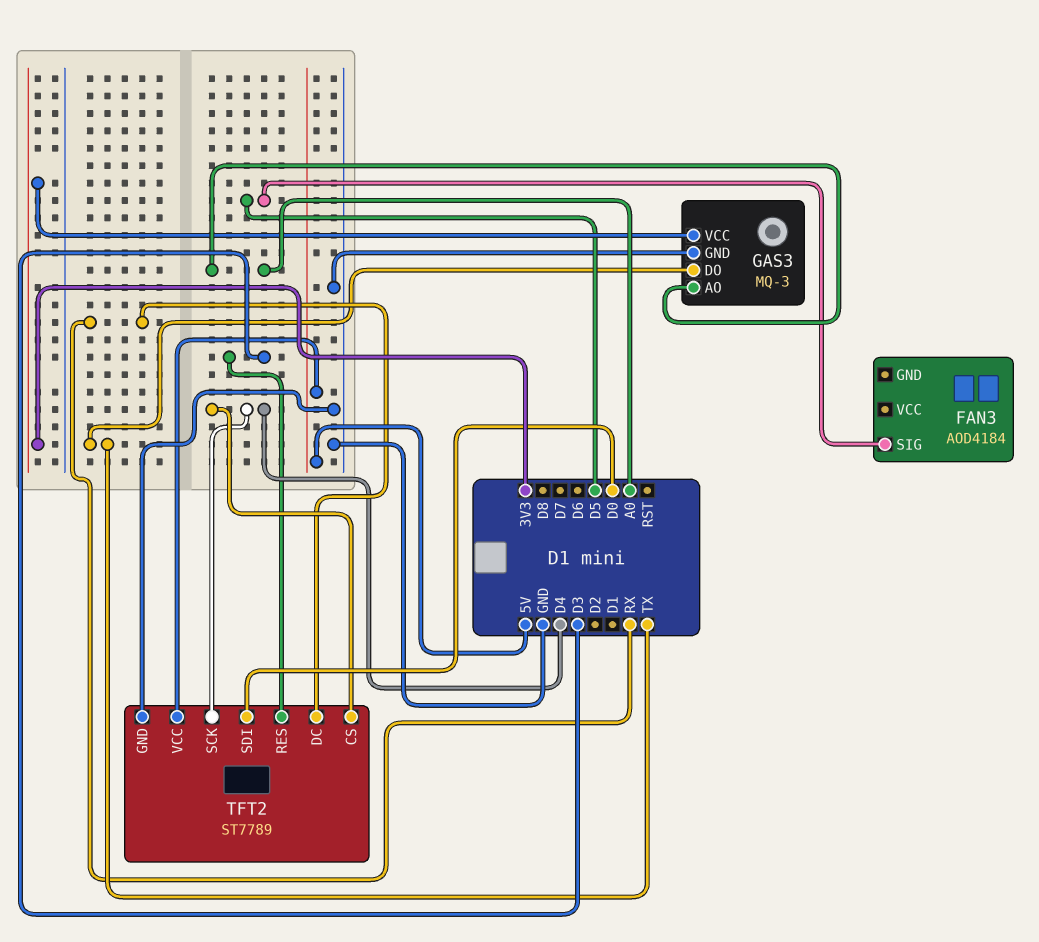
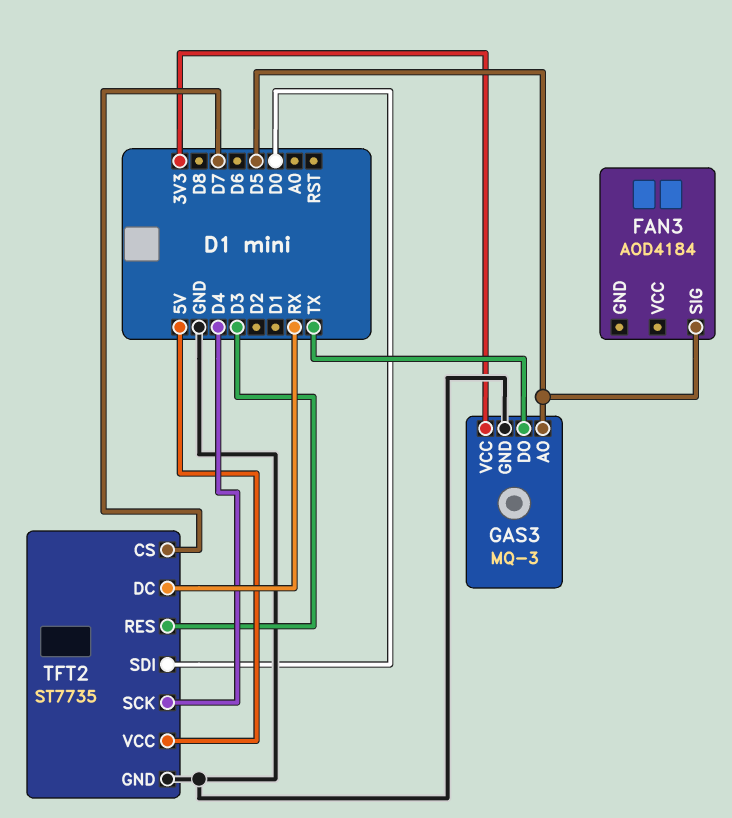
GAS3 pin AO: A0 -> D5
TFT2: ST7789 -> ST7735
TFT2 pin CS: D4 -> D7

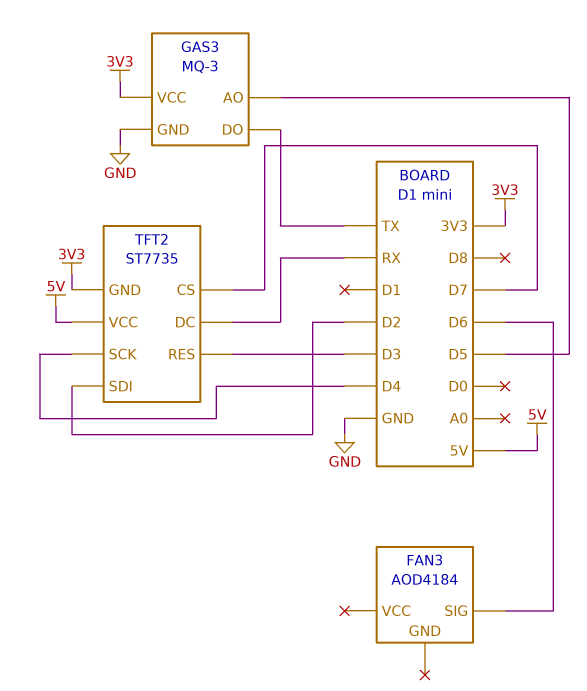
FAN3 pin SIG: D5 -> D6
TFT2 pin GND: GND -> 3V3
TFT2 pin SDI: D0 -> D2

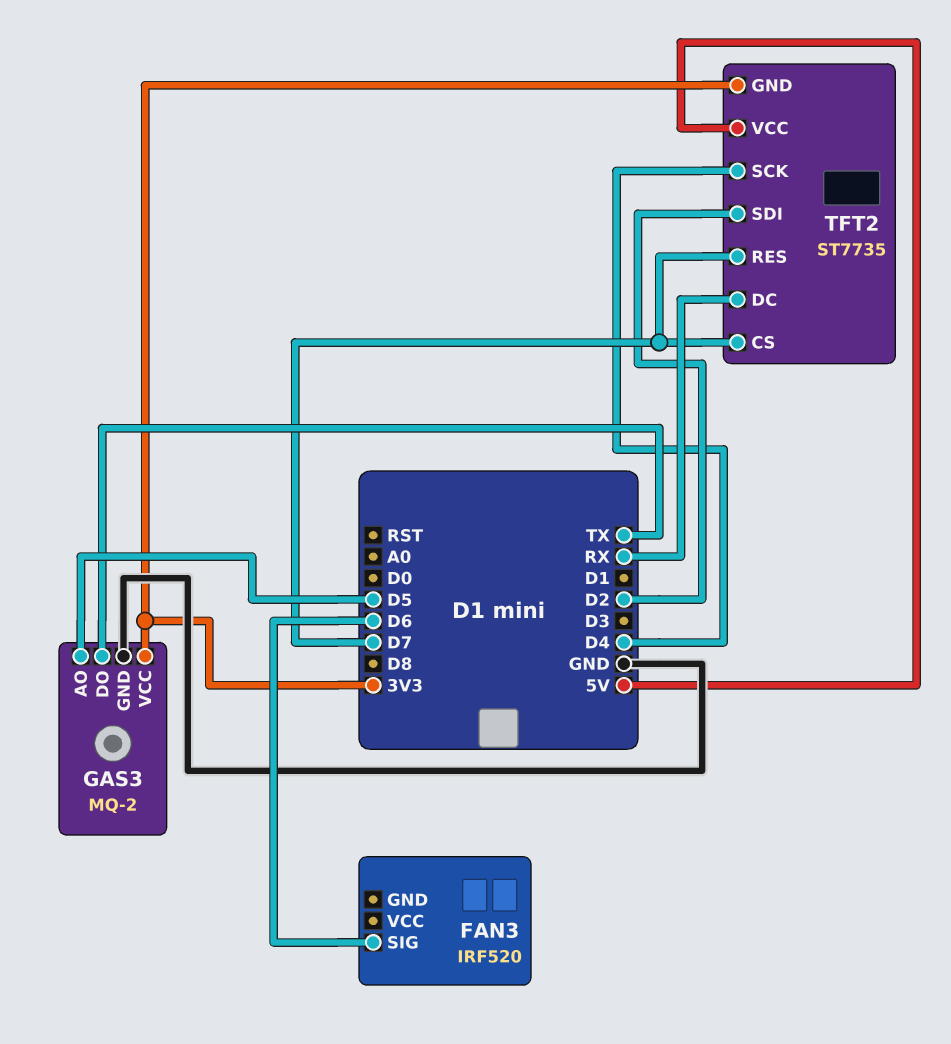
FAN3: AOD4184 -> IRF520
GAS3: MQ-3 -> MQ-2
TFT2 pin RES: D3 -> D7

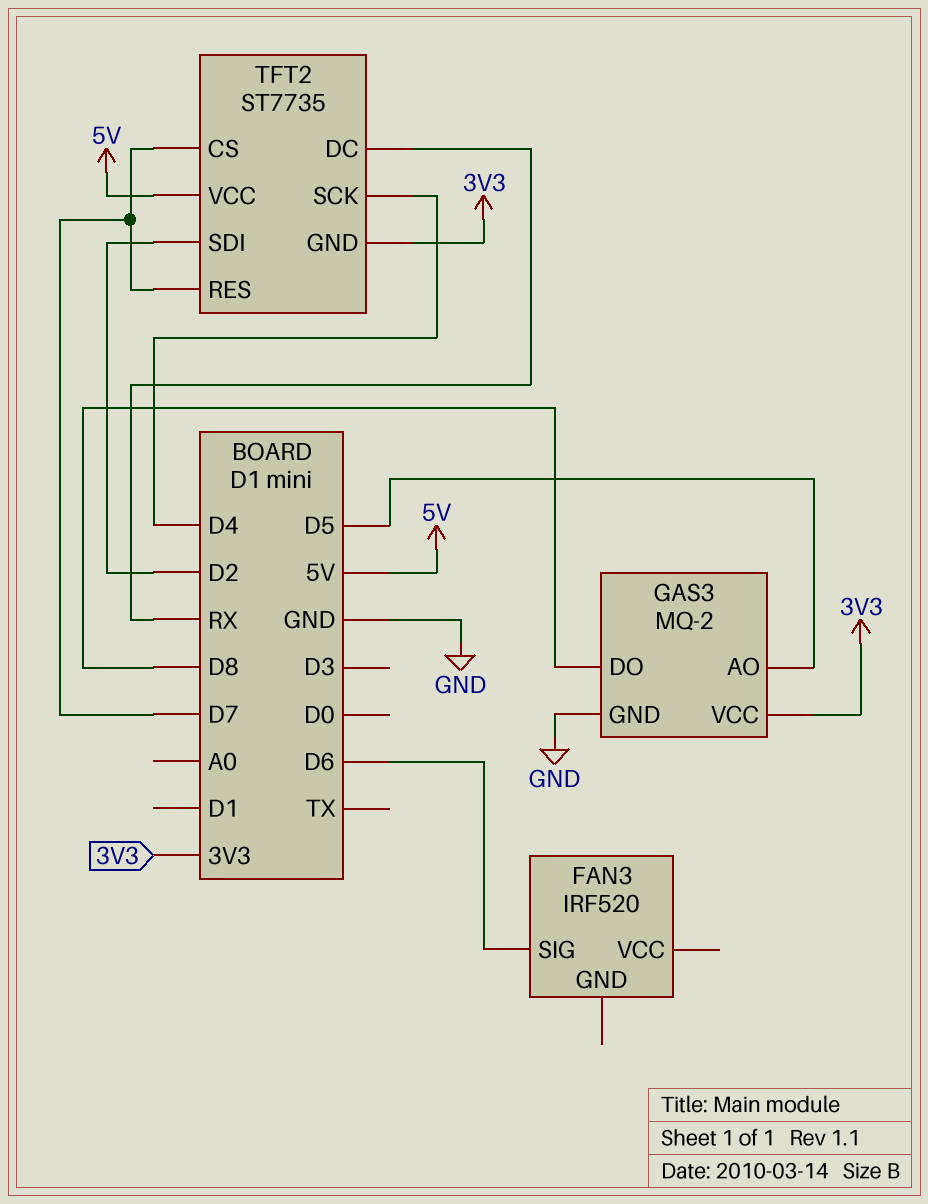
GAS3 pin DO: TX -> D8

